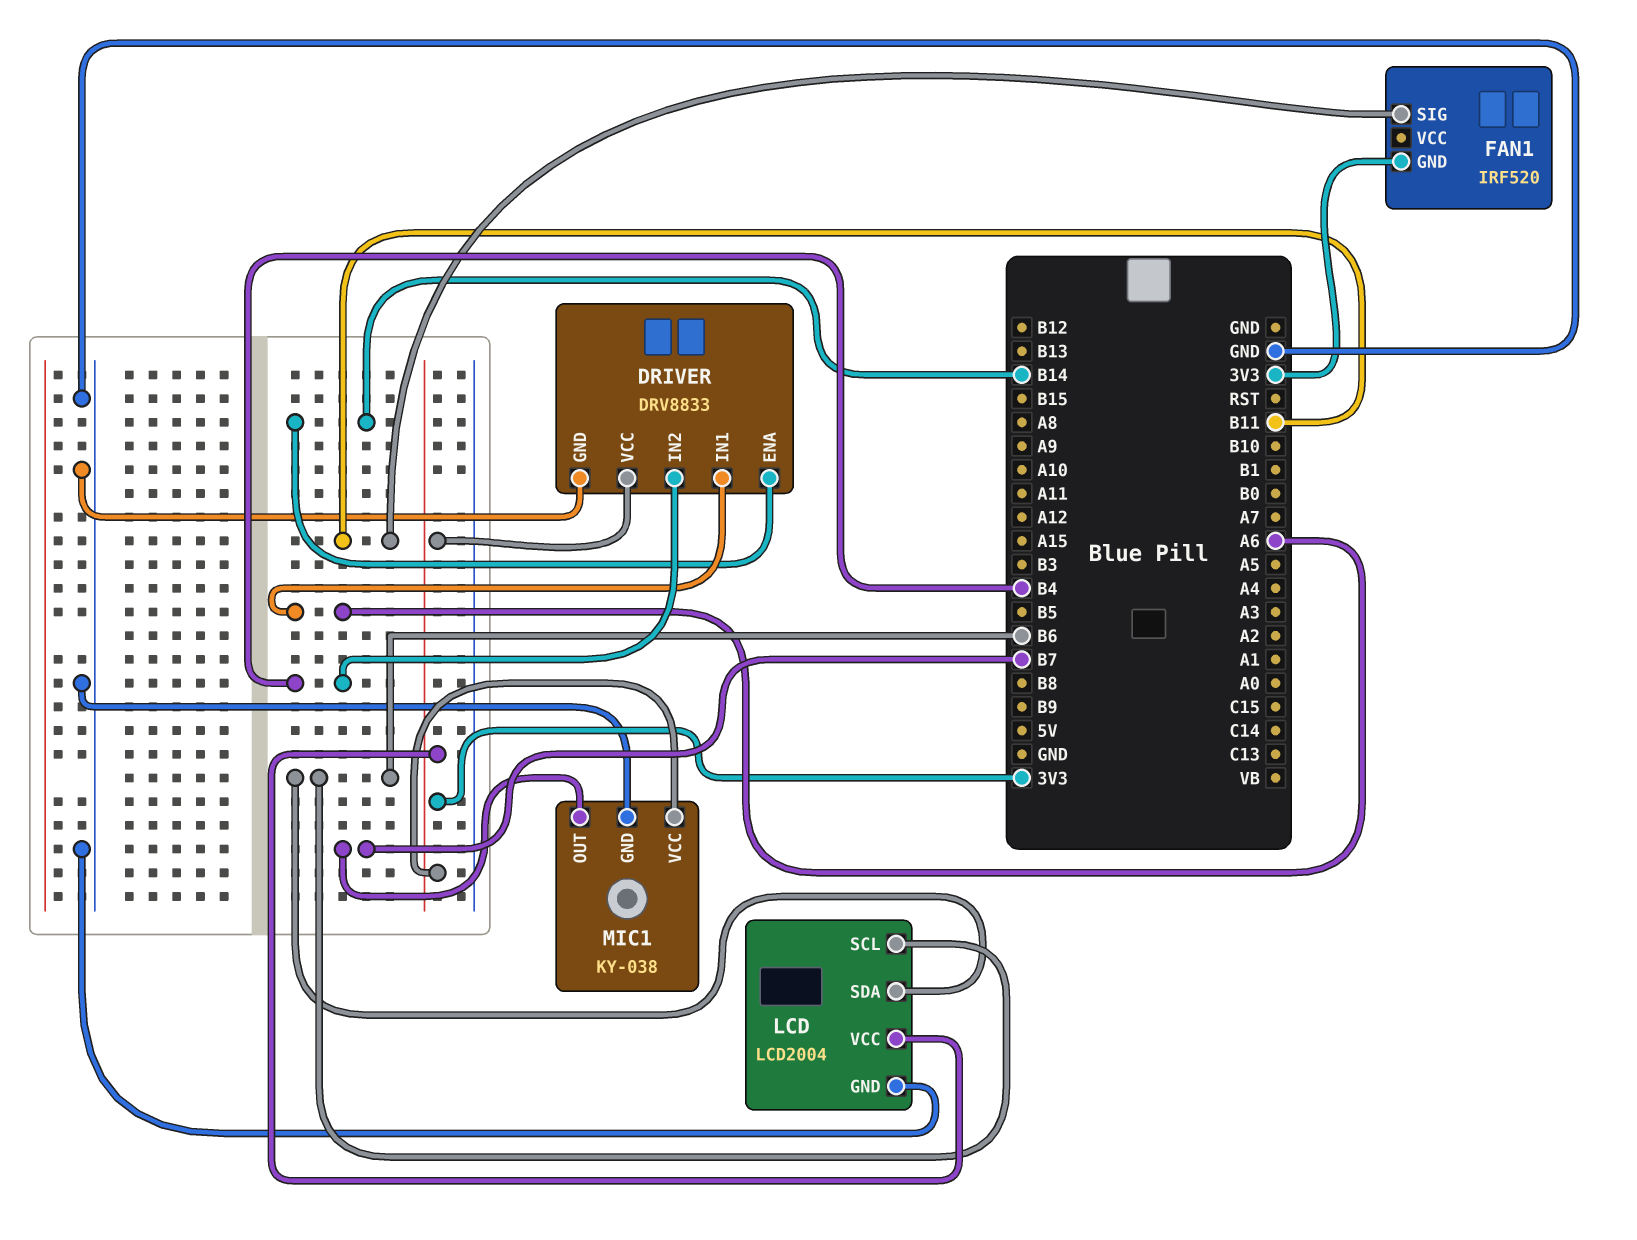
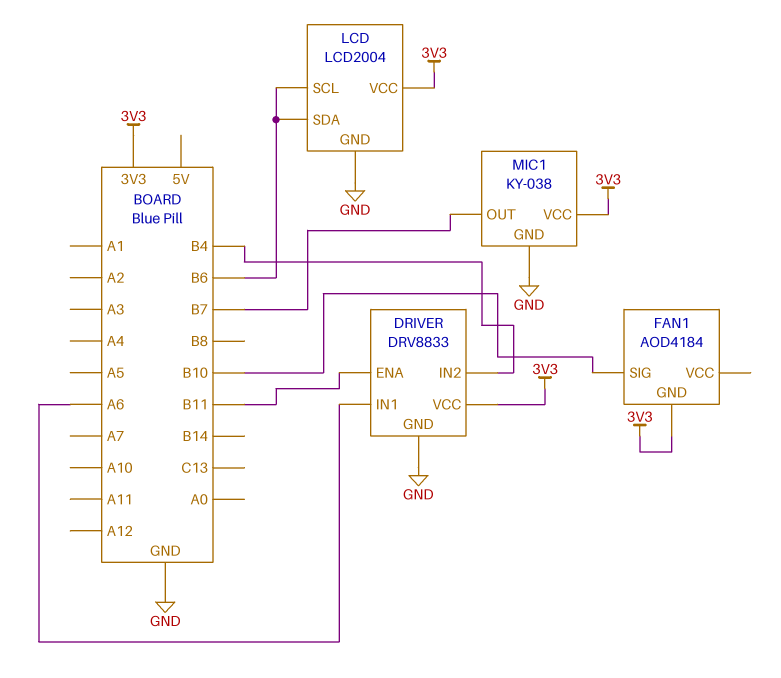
DRIVER pin ENA: B14 -> B11
FAN1: IRF520 -> AOD4184
FAN1 pin SIG: B11 -> B10

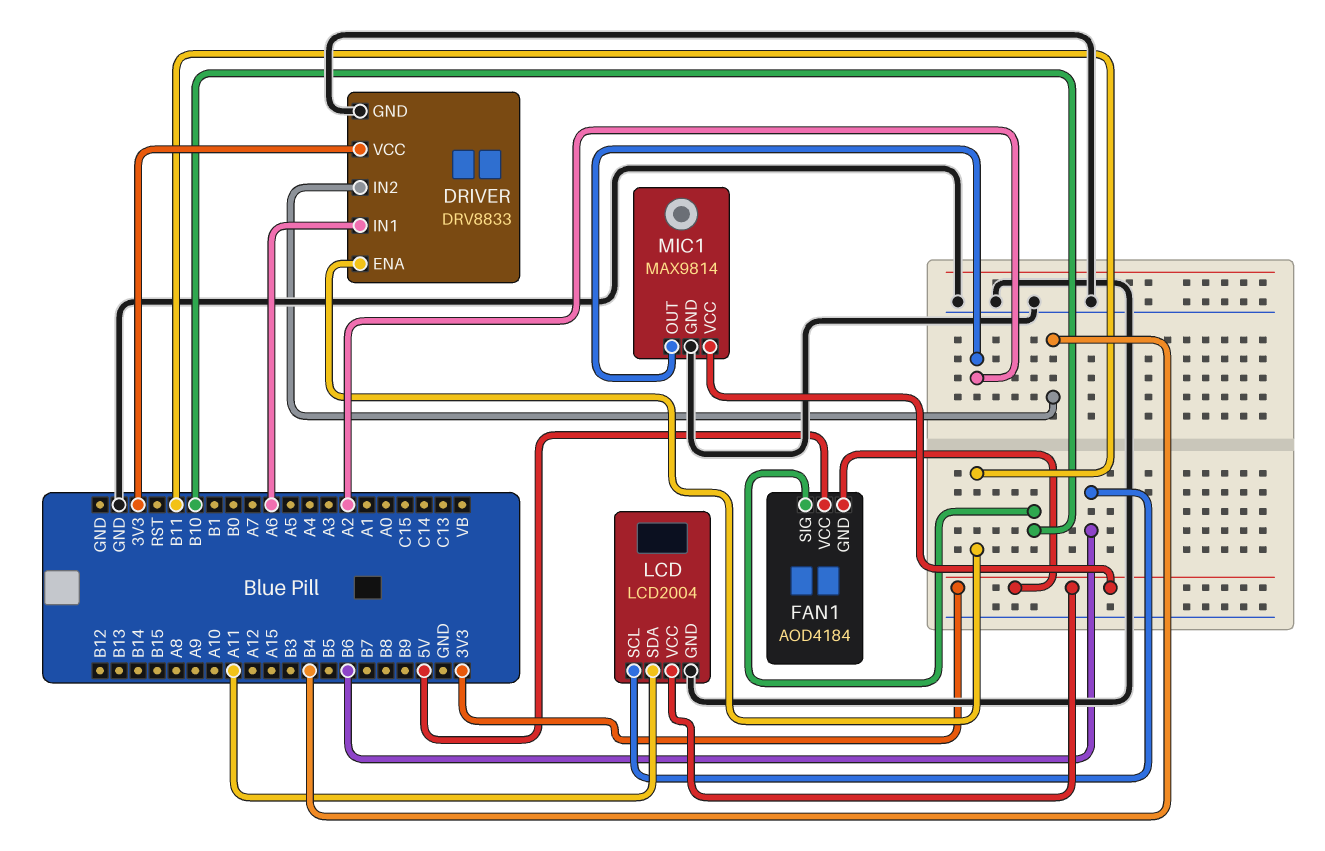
FAN1 pin VCC: none -> 5V
LCD pin SDA: B6 -> A11
MIC1: KY-038 -> MAX9814
MIC1 pin OUT: B7 -> A2

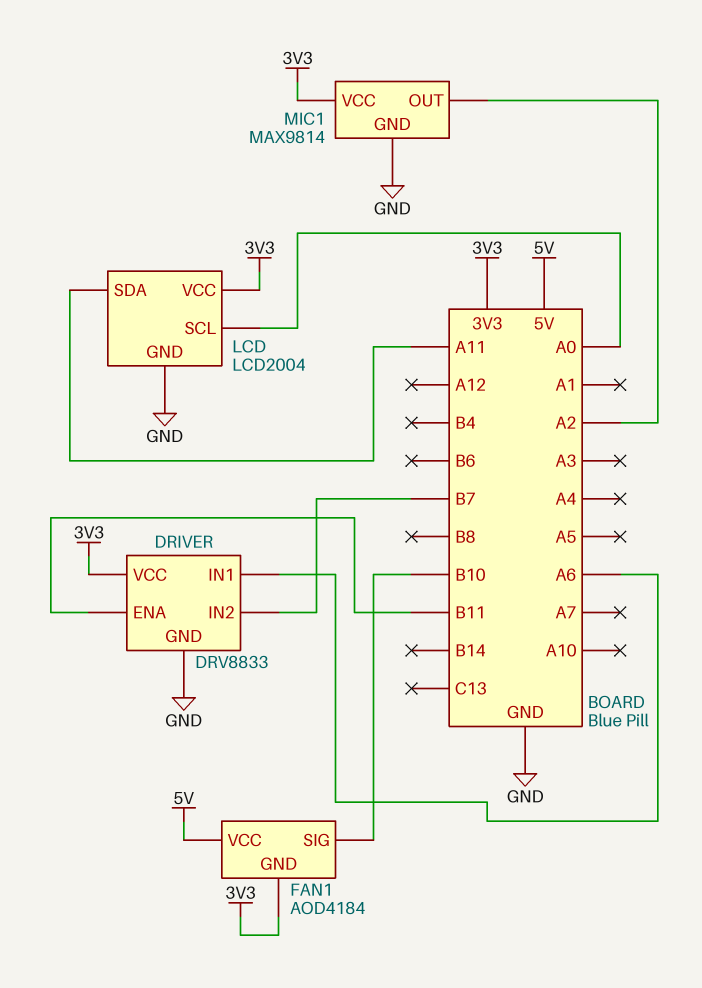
DRIVER pin IN2: B4 -> B7
LCD pin SCL: B6 -> A0

